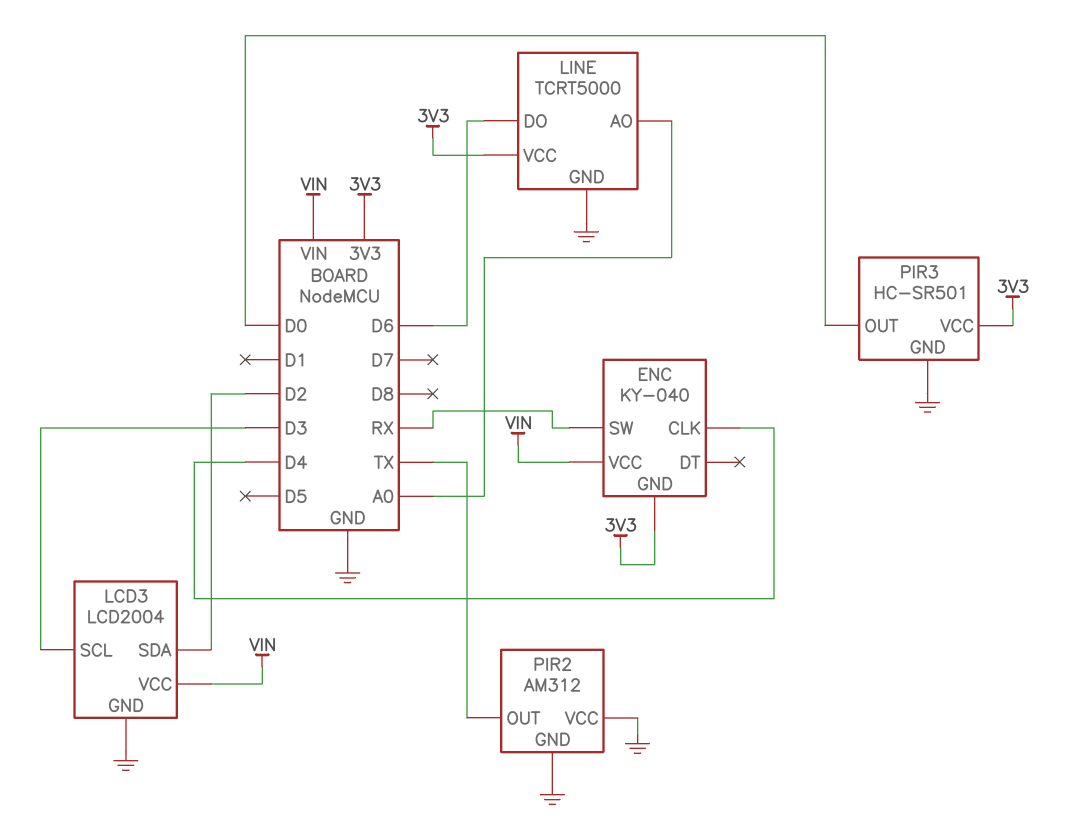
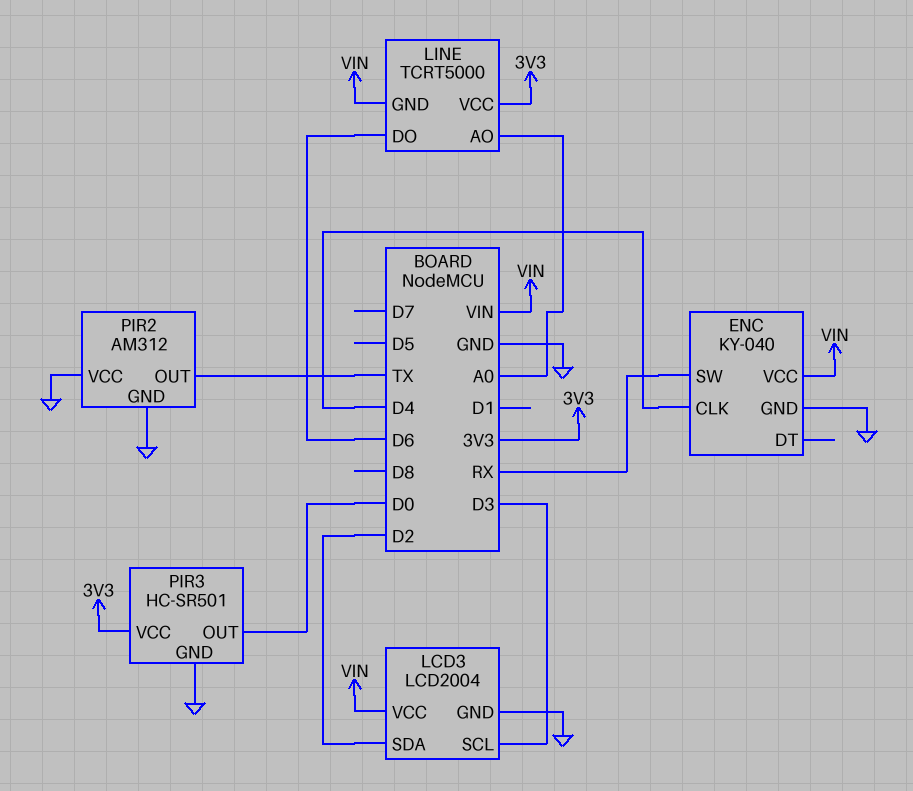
ENC pin GND: 3V3 -> GND
LINE pin GND: GND -> VIN

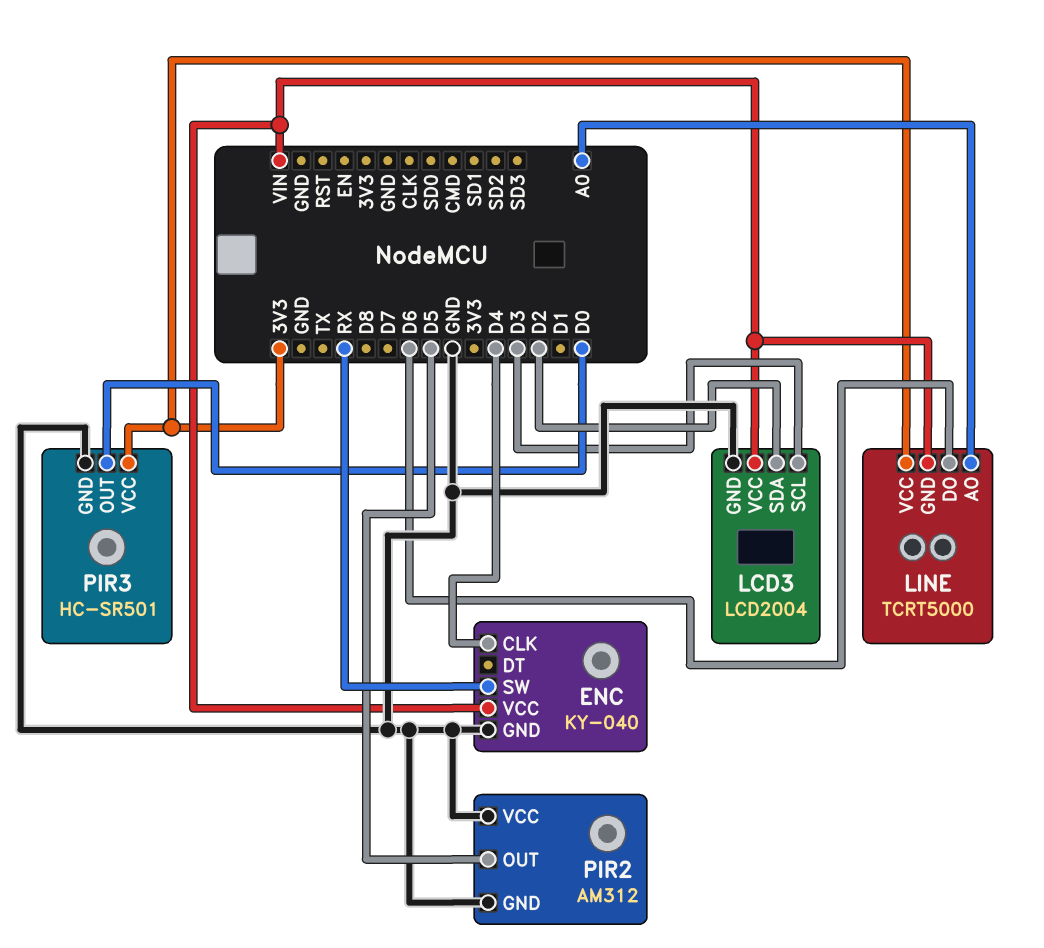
PIR2 pin OUT: TX -> D5

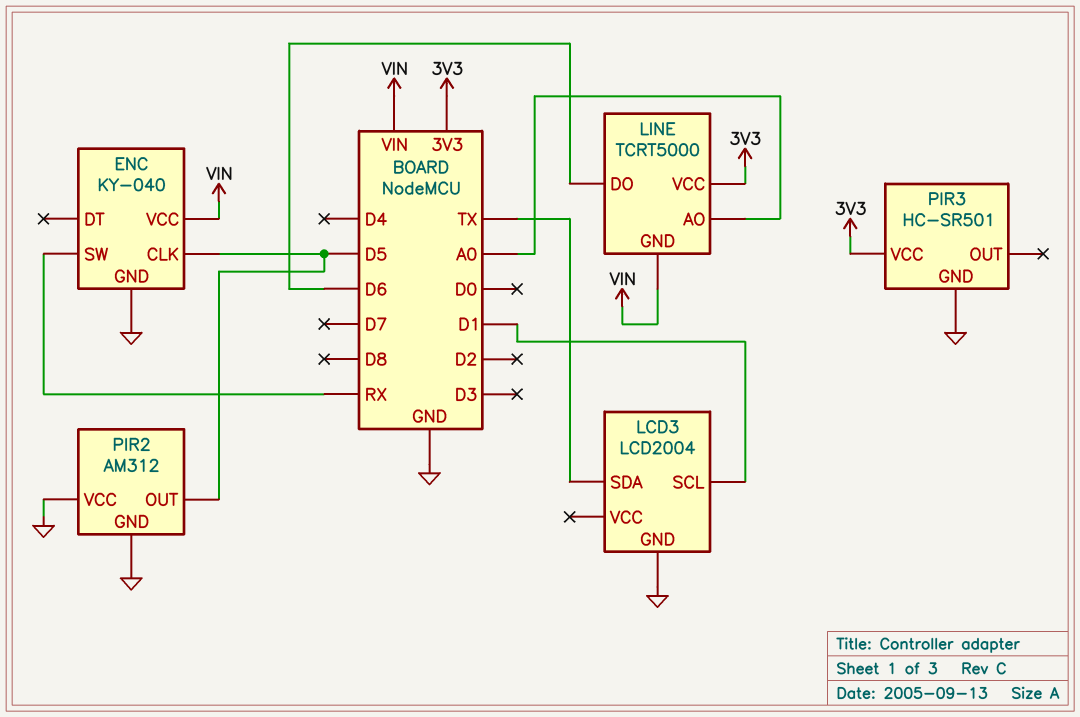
ENC pin CLK: D4 -> D5
LCD3 pin SCL: D3 -> D1
LCD3 pin SDA: D2 -> TX
LCD3 pin VCC: VIN -> none
PIR3 pin OUT: D0 -> none

